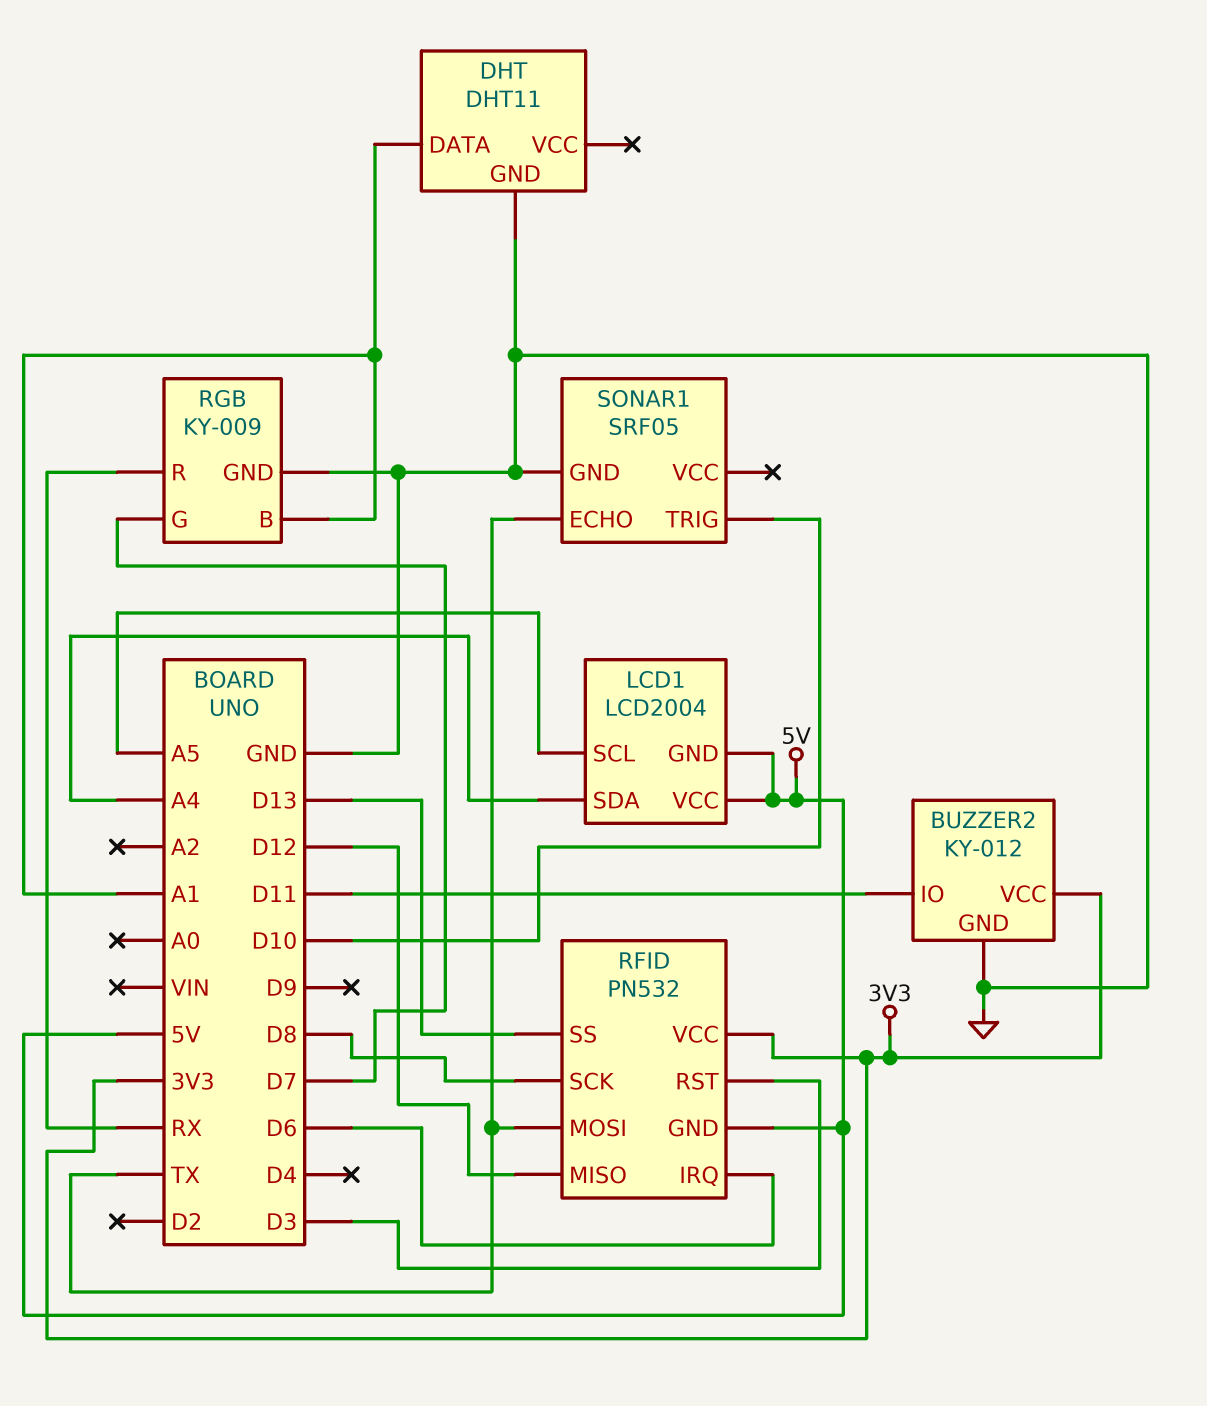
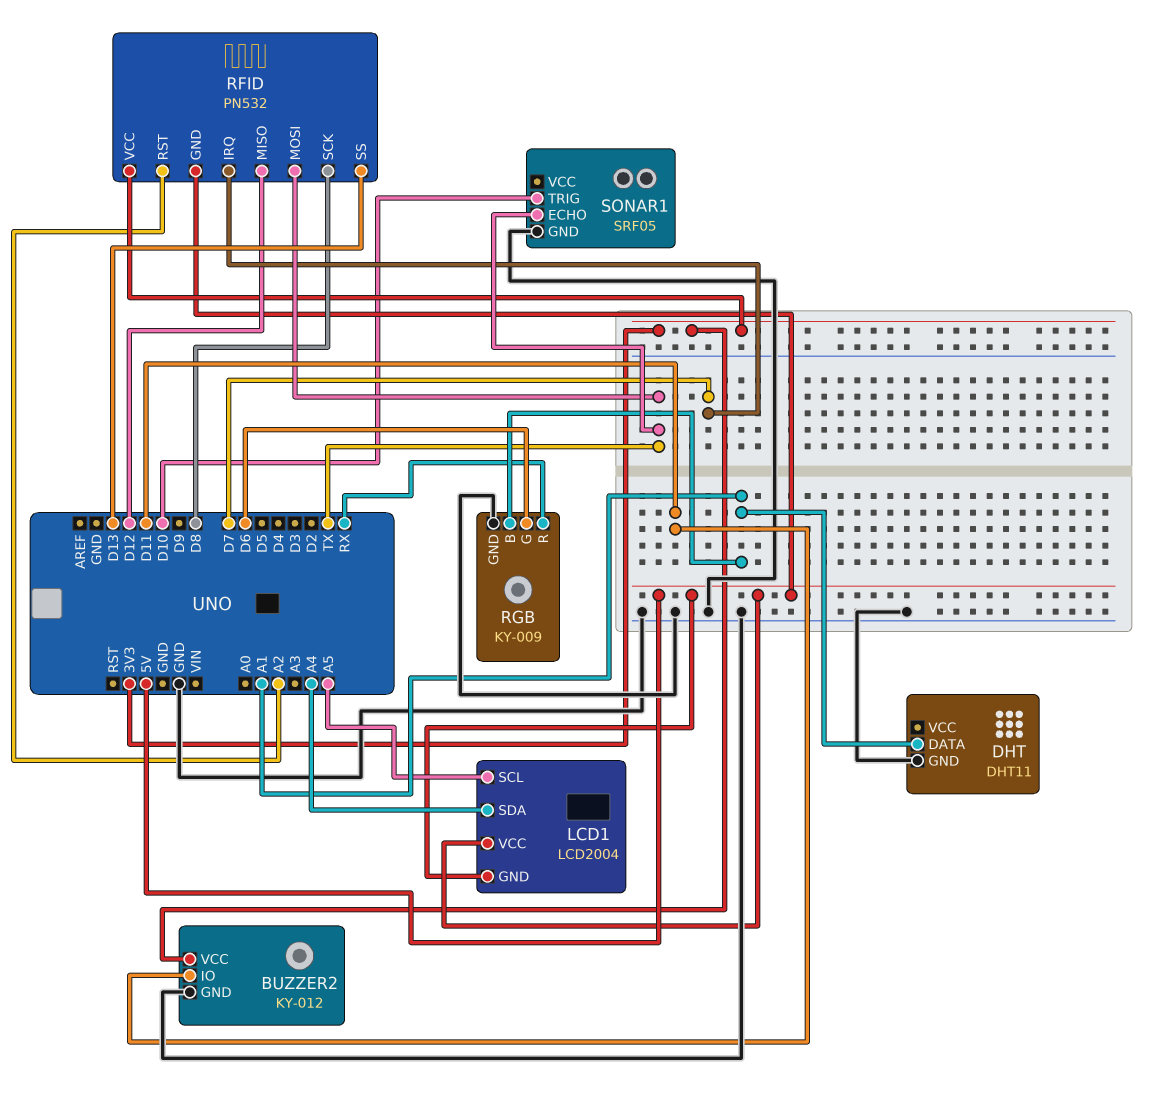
RFID pin IRQ: D6 -> D7
RFID pin RST: D3 -> A2
RGB pin G: D7 -> D6

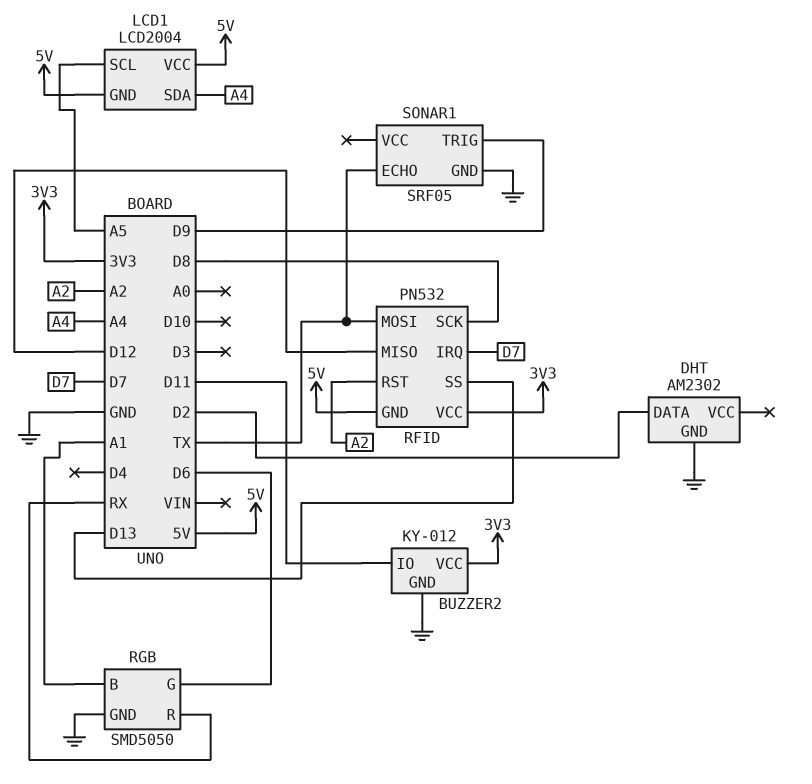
DHT: DHT11 -> AM2302
DHT pin DATA: A1 -> D2
RGB: KY-009 -> SMD5050
SONAR1 pin TRIG: D10 -> D9

